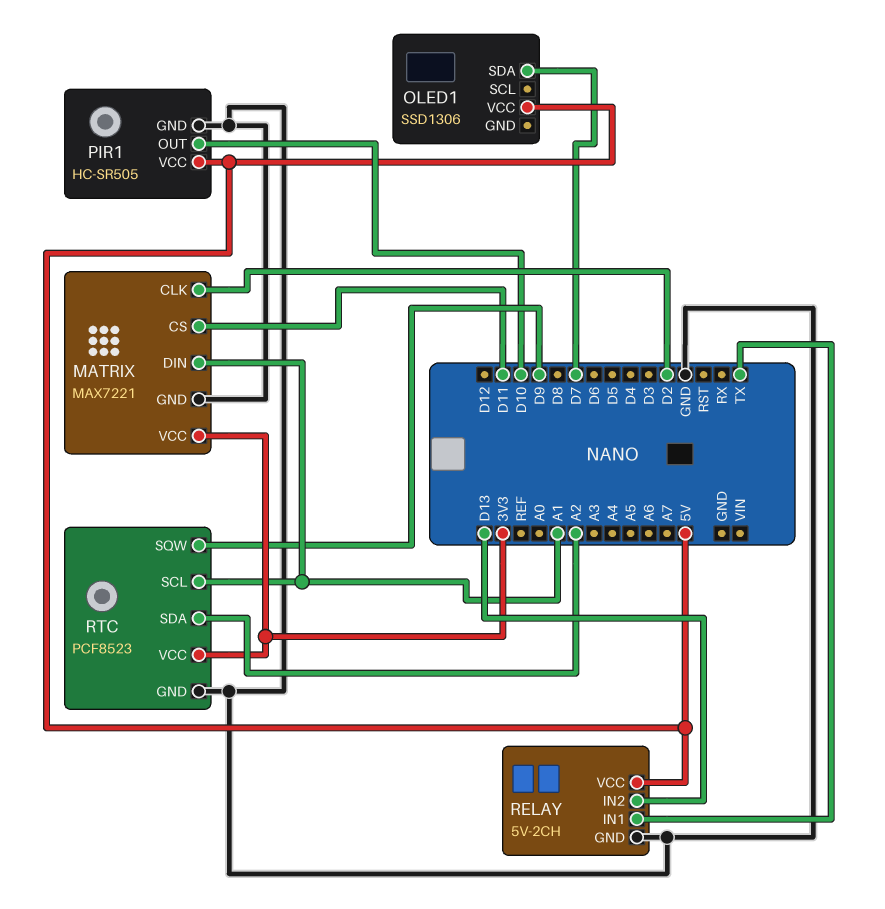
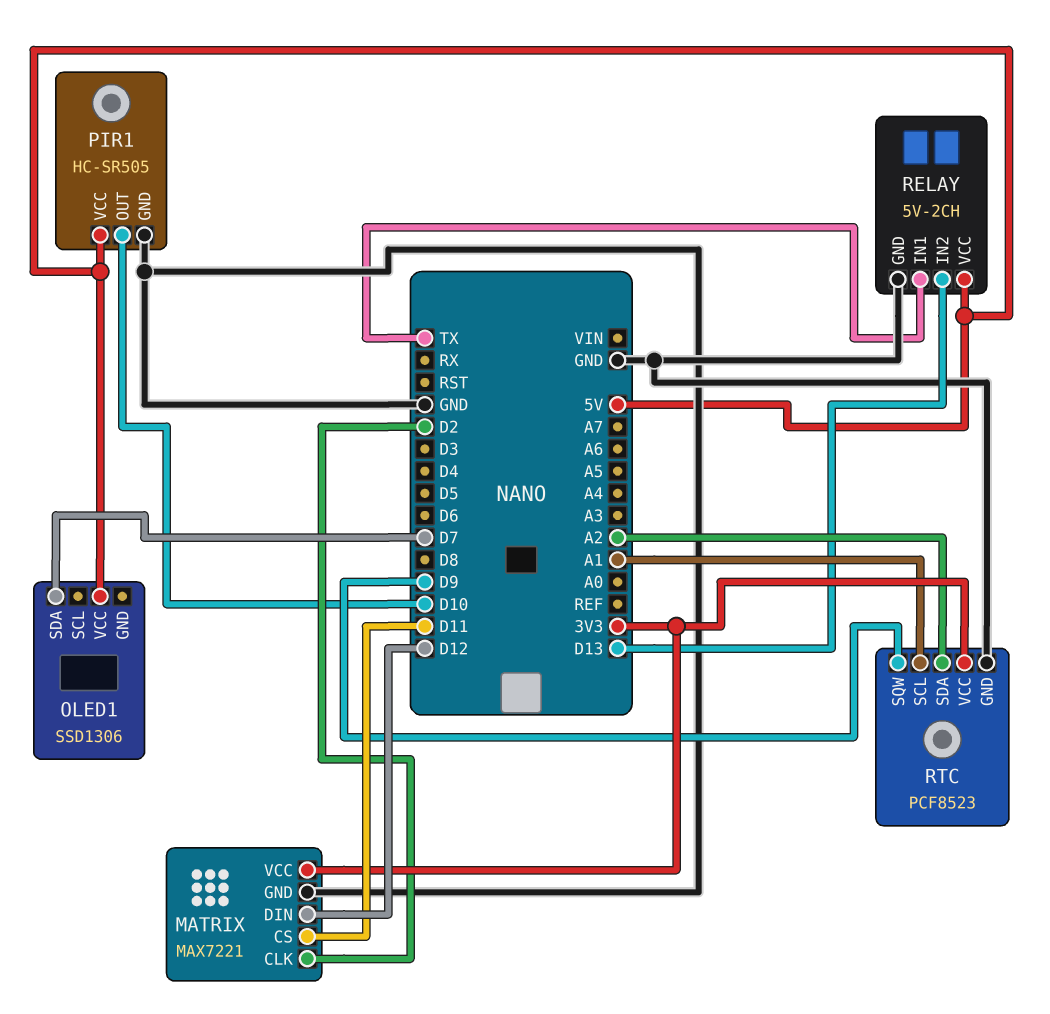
MATRIX pin DIN: A1 -> D12

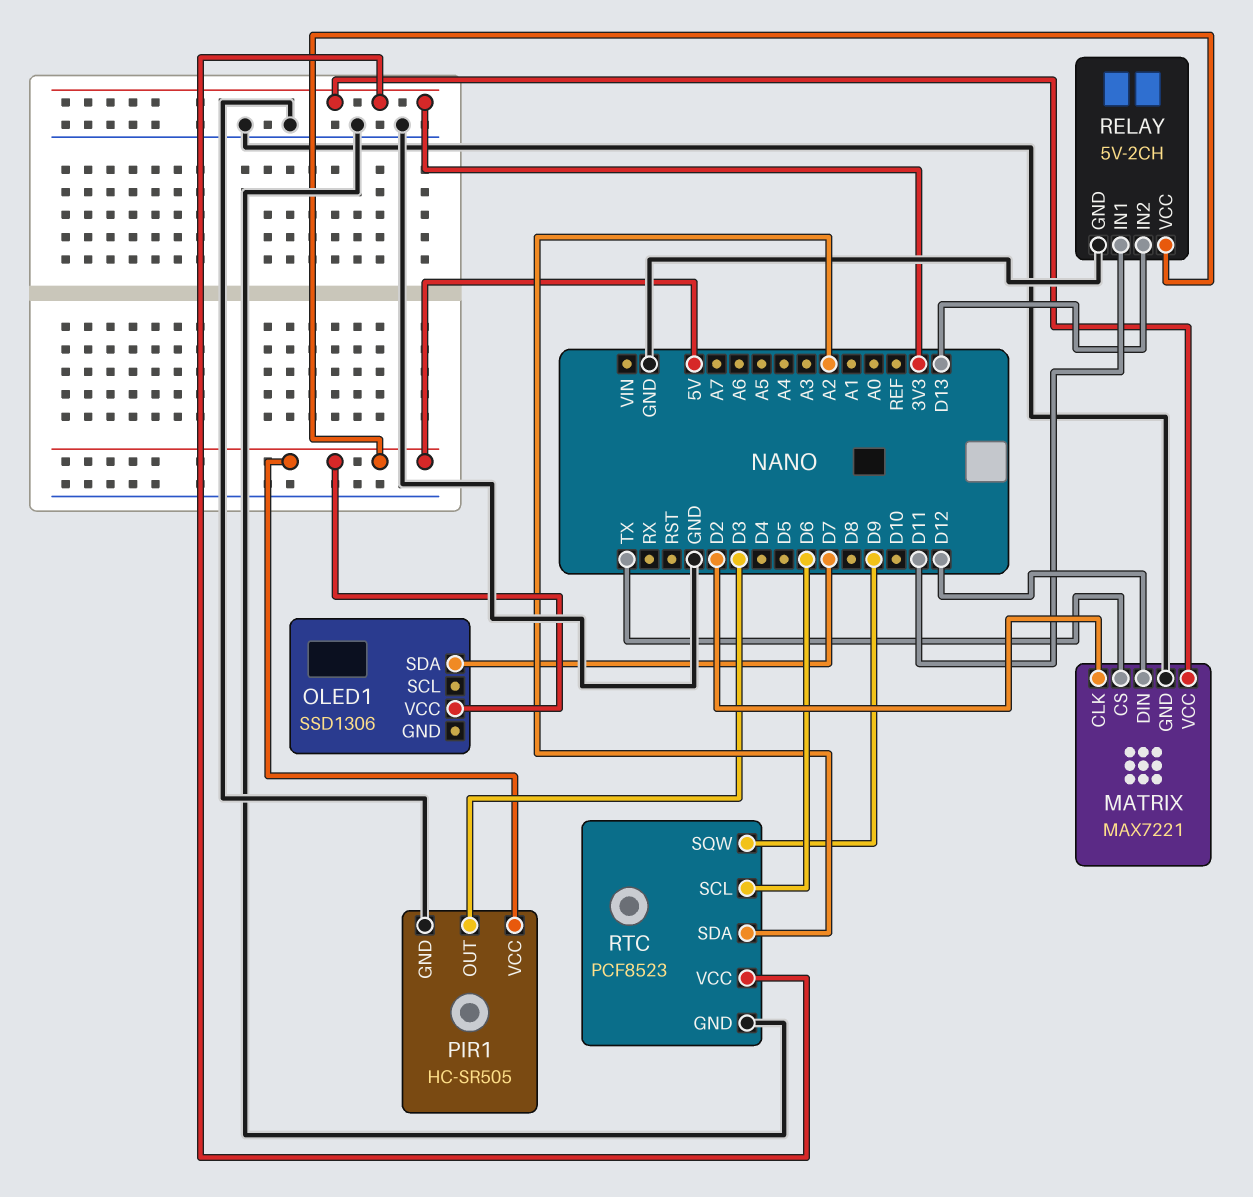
MATRIX pin CS: D11 -> TX
PIR1 pin OUT: D10 -> D3
RELAY pin IN1: TX -> D11
RTC pin SCL: A1 -> D6

